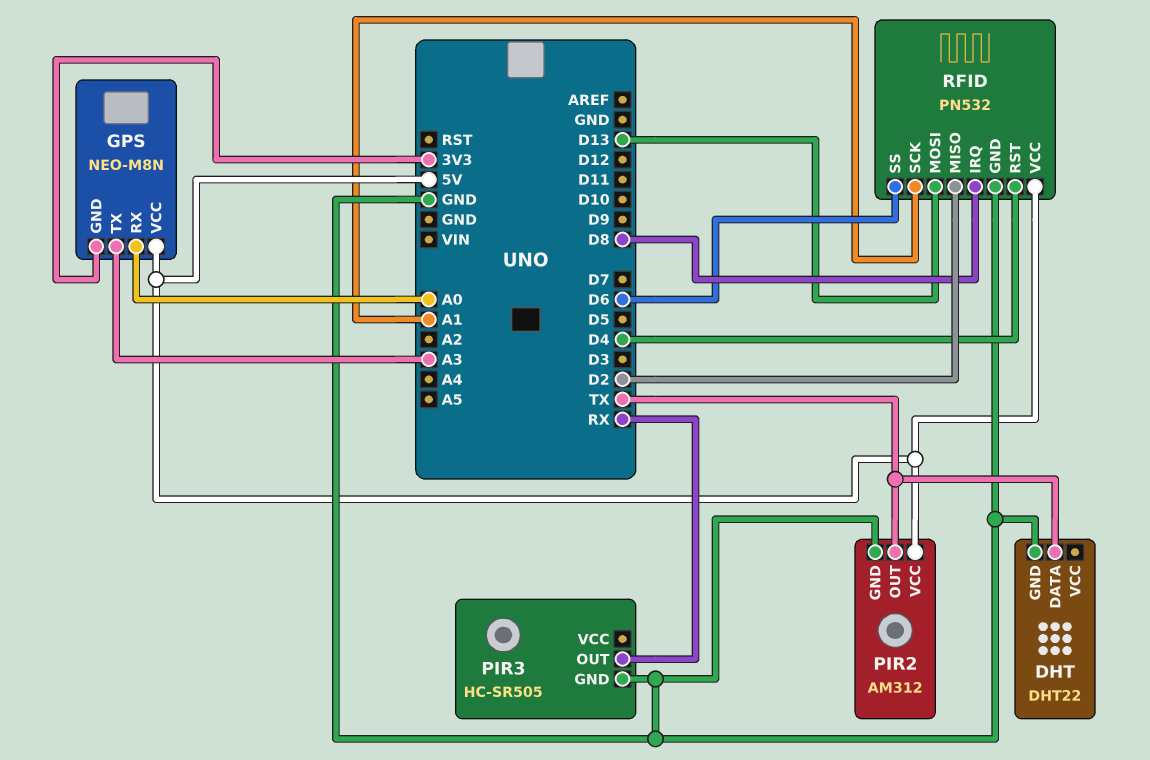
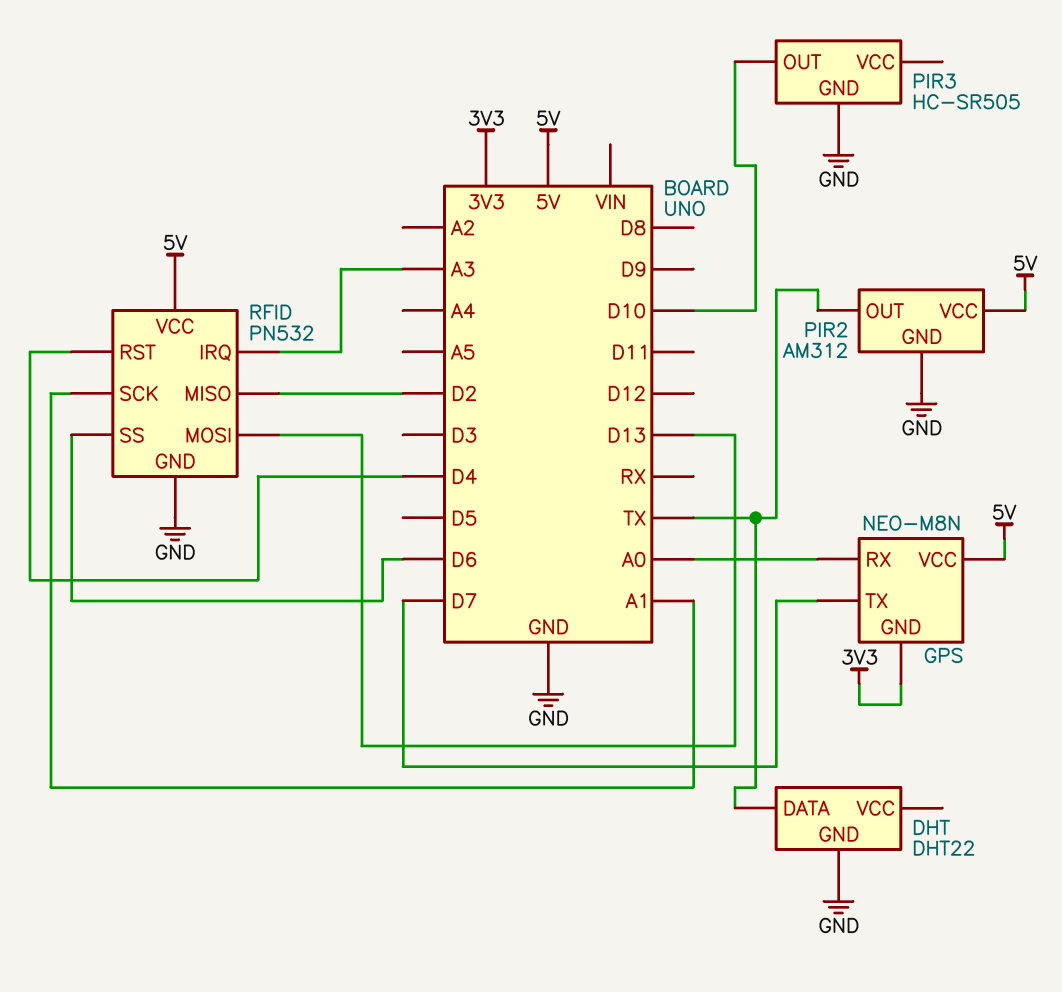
GPS pin TX: A3 -> D7
PIR3 pin OUT: RX -> D10
RFID pin IRQ: D8 -> A3

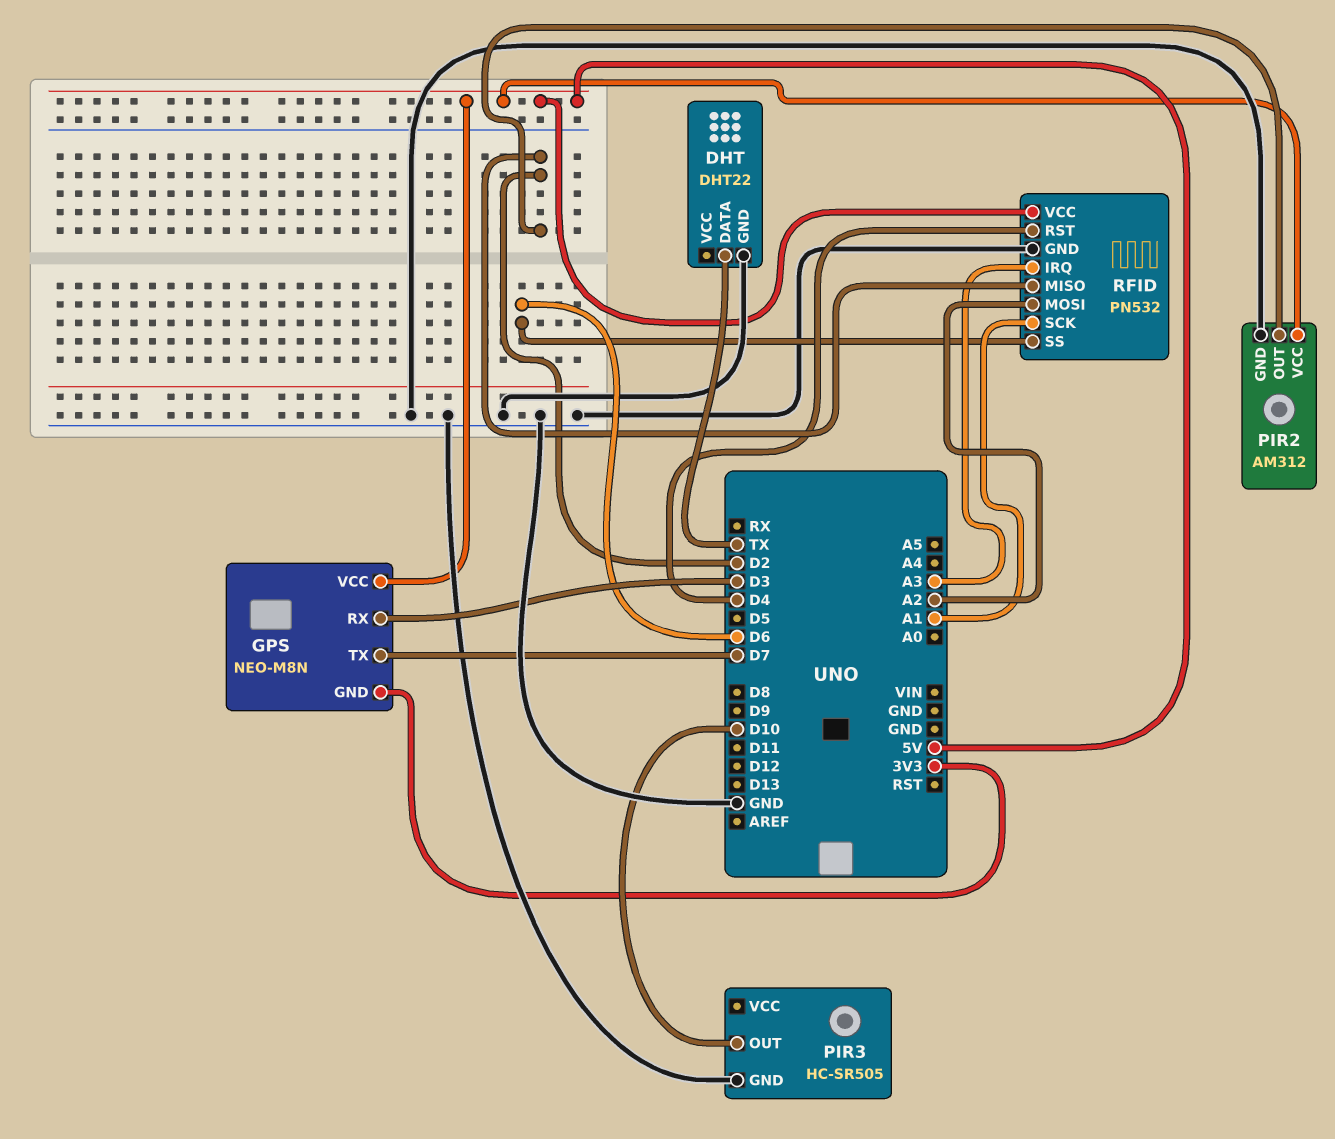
GPS pin RX: A0 -> D3
PIR2 pin OUT: TX -> D2
RFID pin MOSI: D13 -> A2

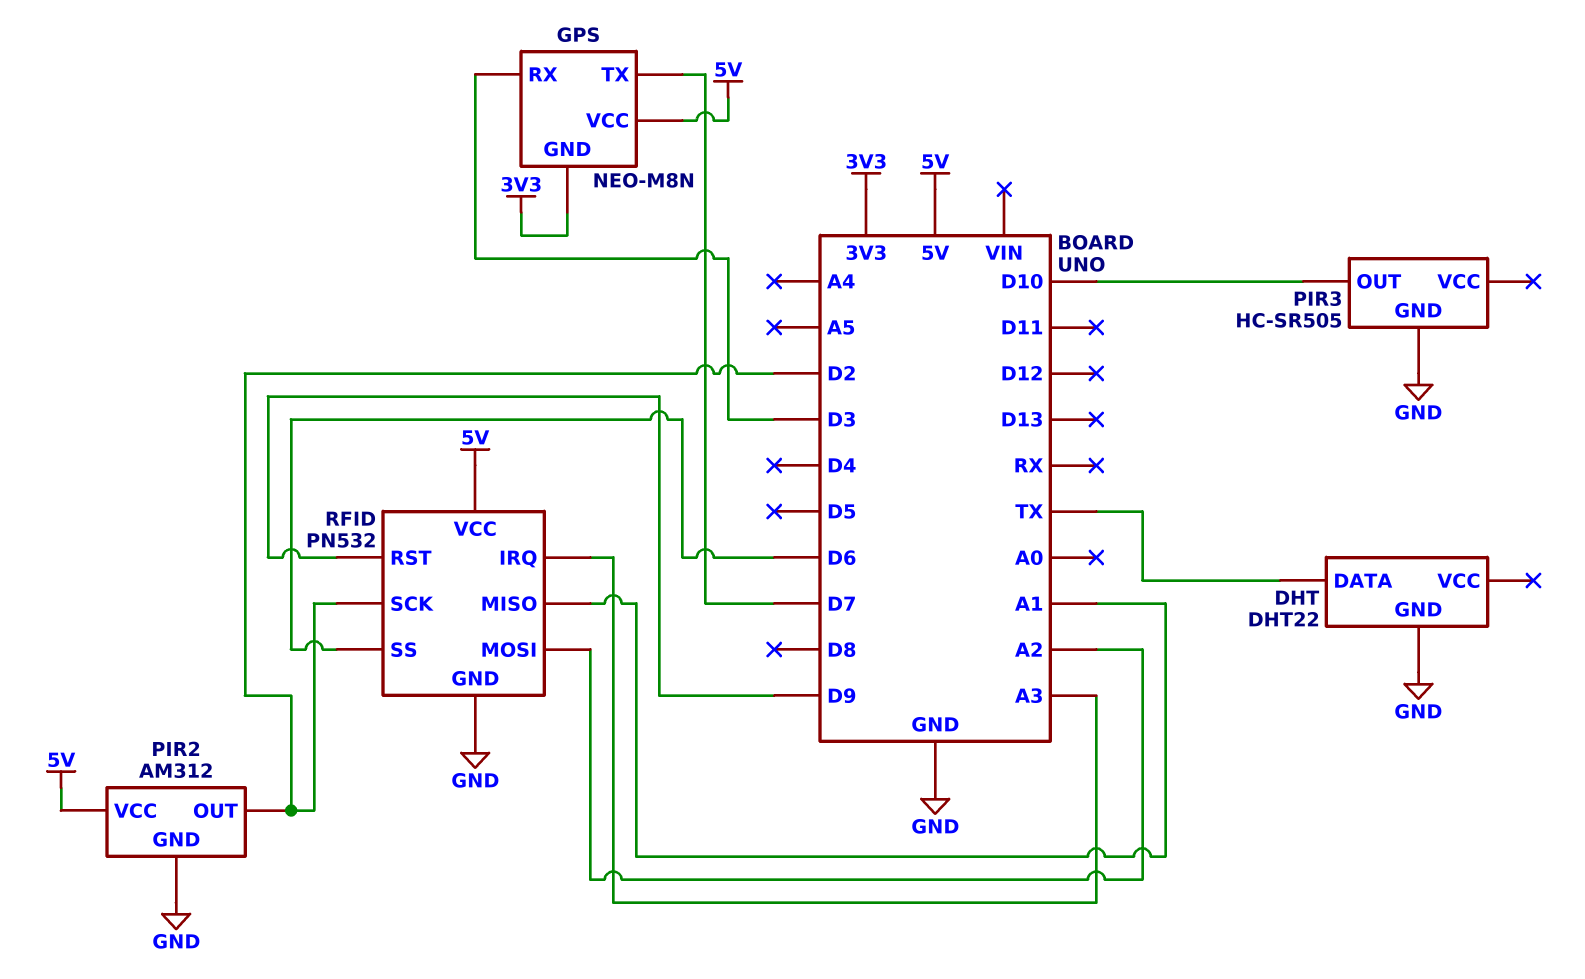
RFID pin MISO: D2 -> A1
RFID pin RST: D4 -> D9
RFID pin SCK: A1 -> D2

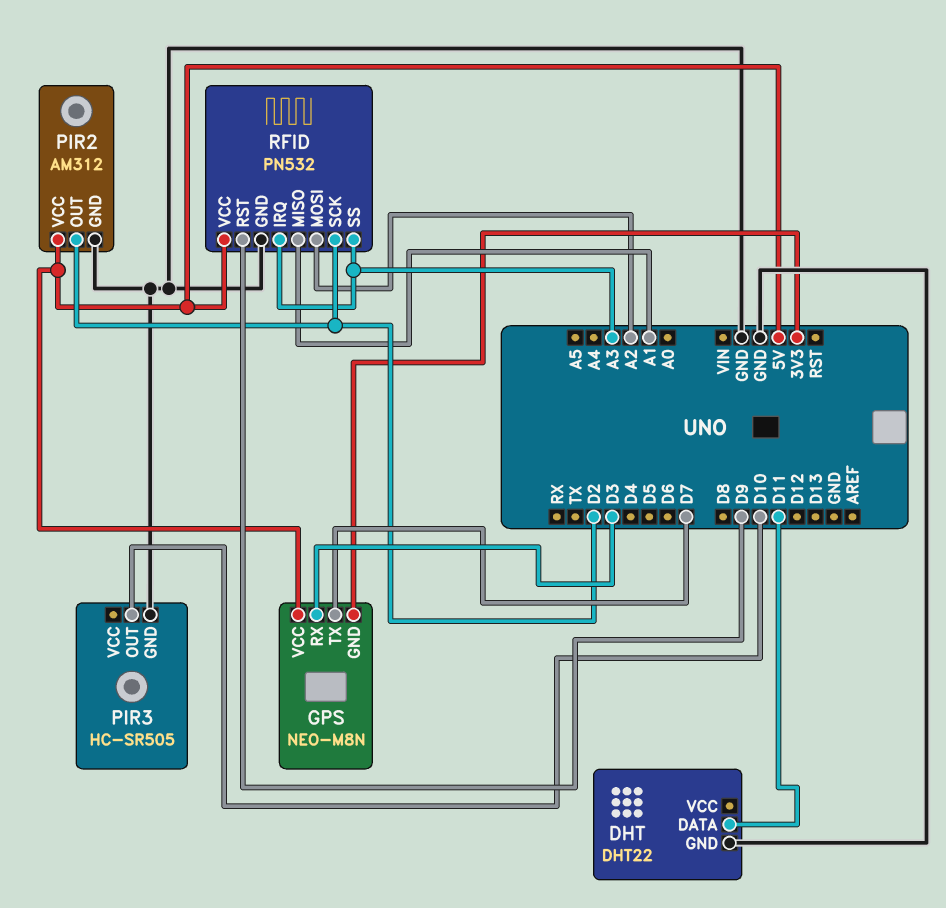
DHT pin DATA: TX -> D11
RFID pin SS: D6 -> A3

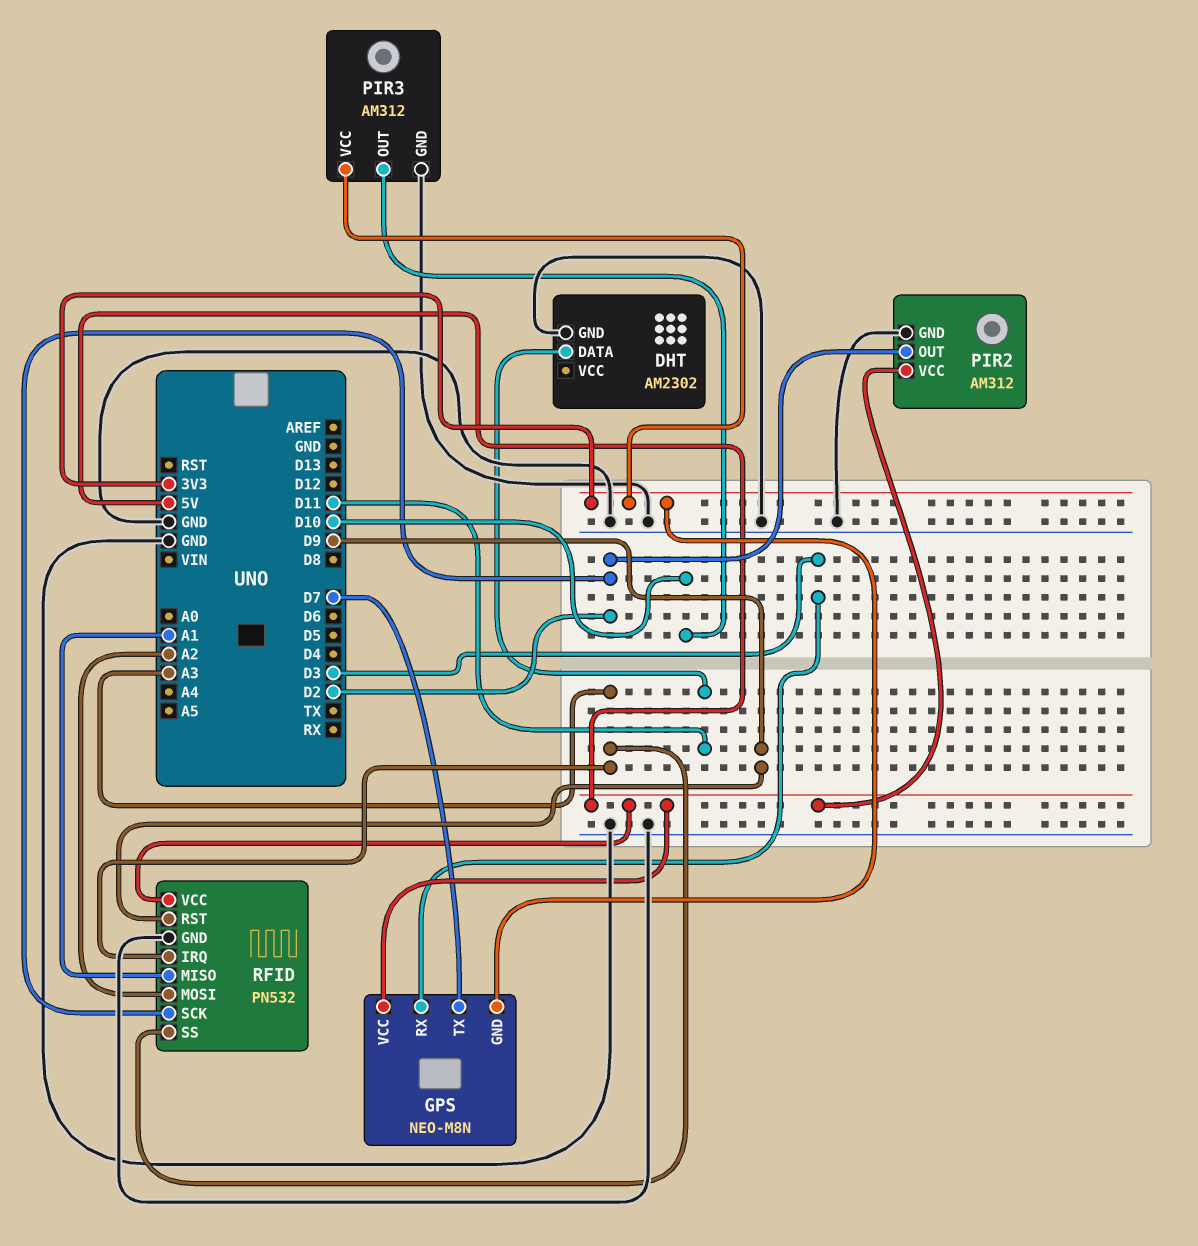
DHT: DHT22 -> AM2302
PIR3: HC-SR505 -> AM312
PIR3 pin VCC: none -> 3V3

